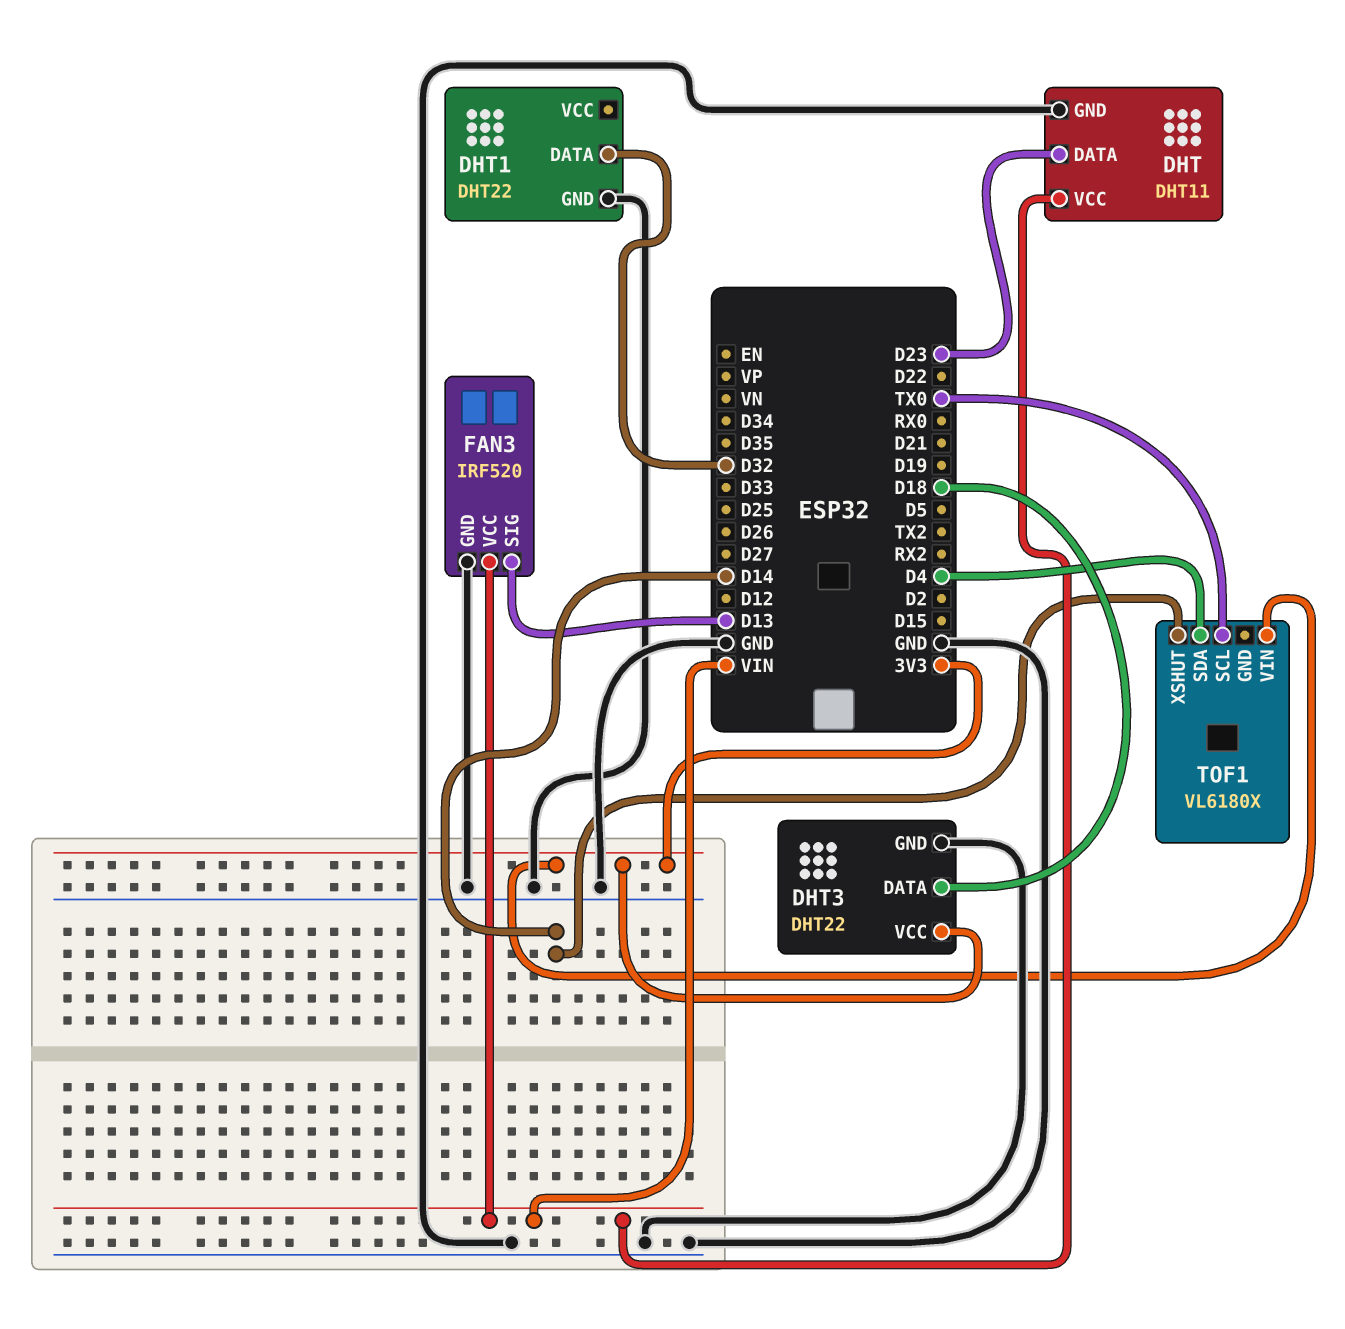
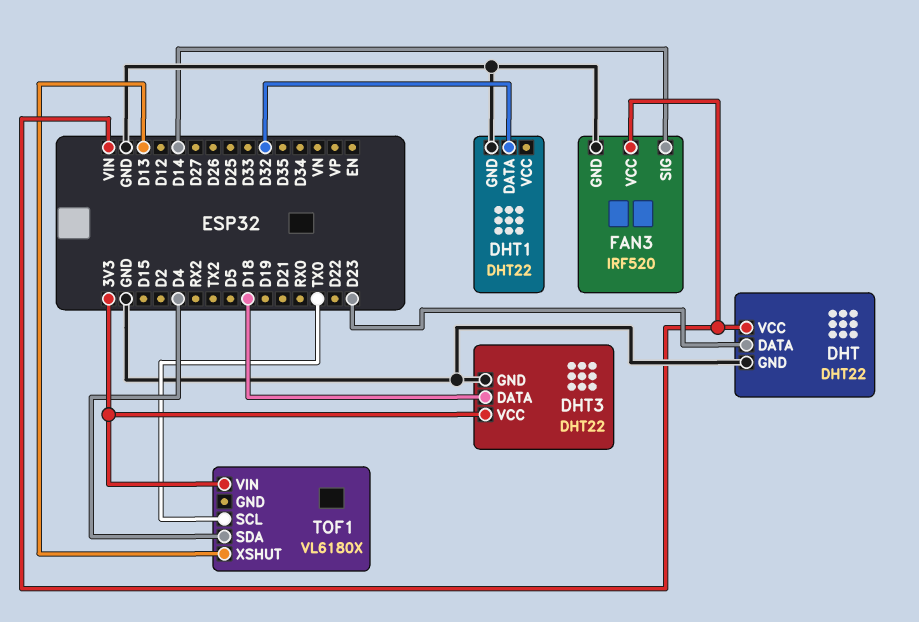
DHT: DHT11 -> DHT22
FAN3 pin SIG: D13 -> D14
TOF1 pin XSHUT: D14 -> D13

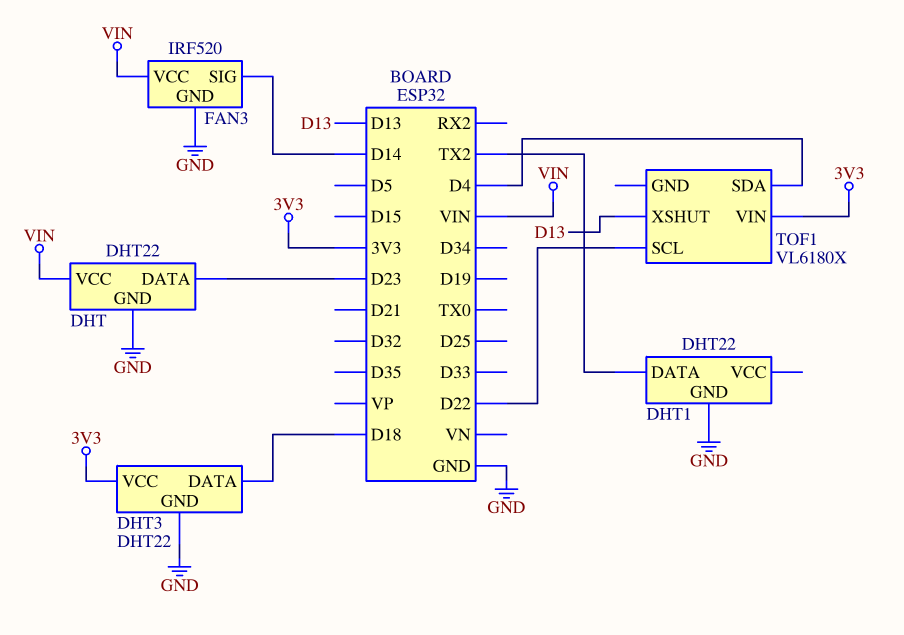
DHT1 pin DATA: D32 -> TX2
TOF1 pin SCL: TX0 -> D22

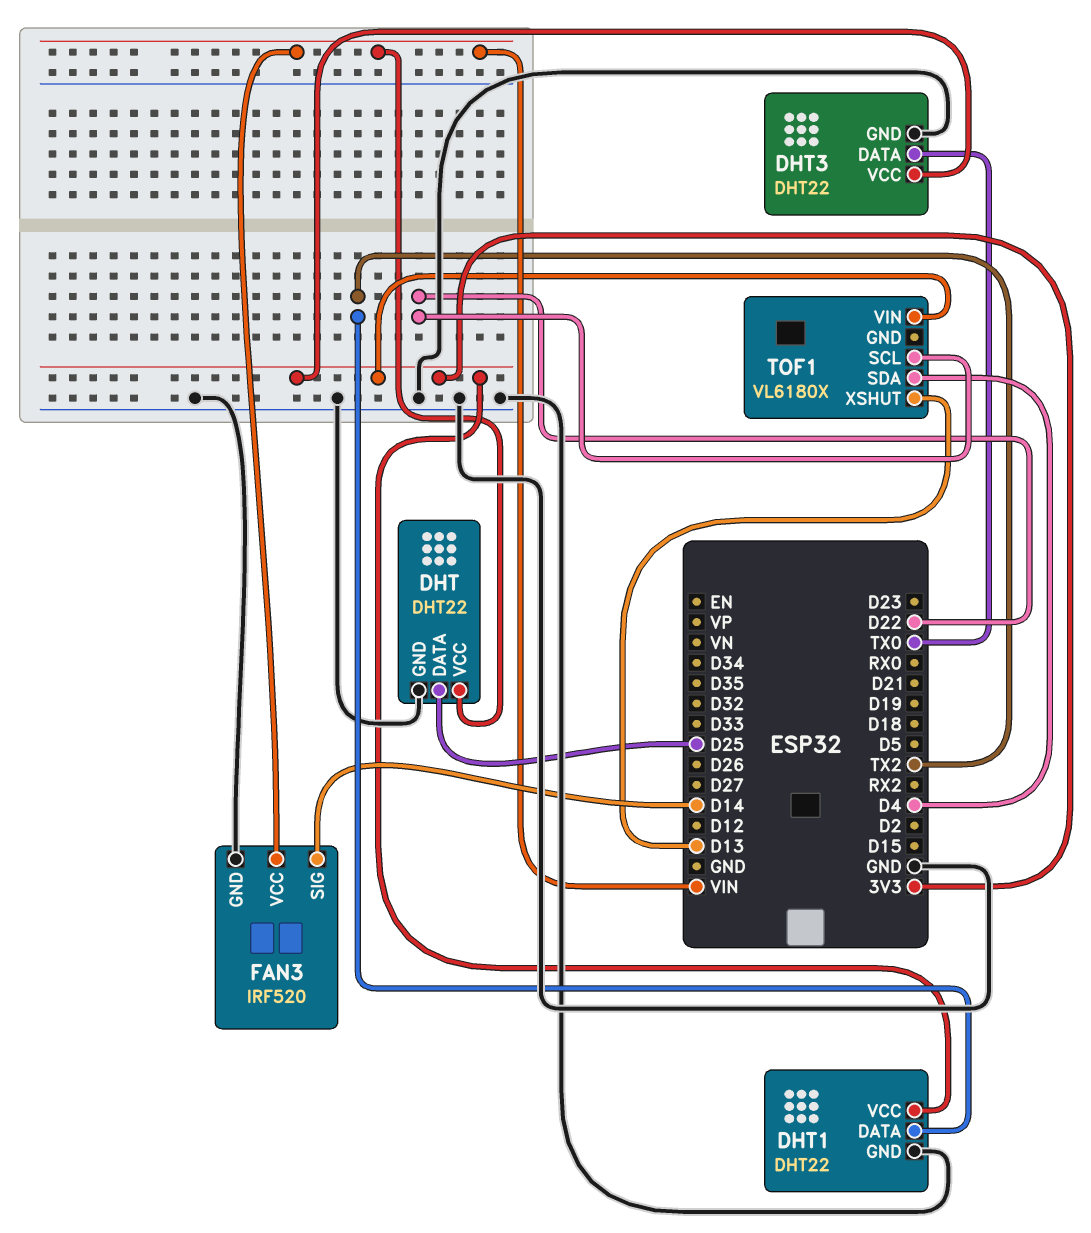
DHT pin DATA: D23 -> D25
DHT1 pin VCC: none -> 3V3
DHT3 pin DATA: D18 -> TX0

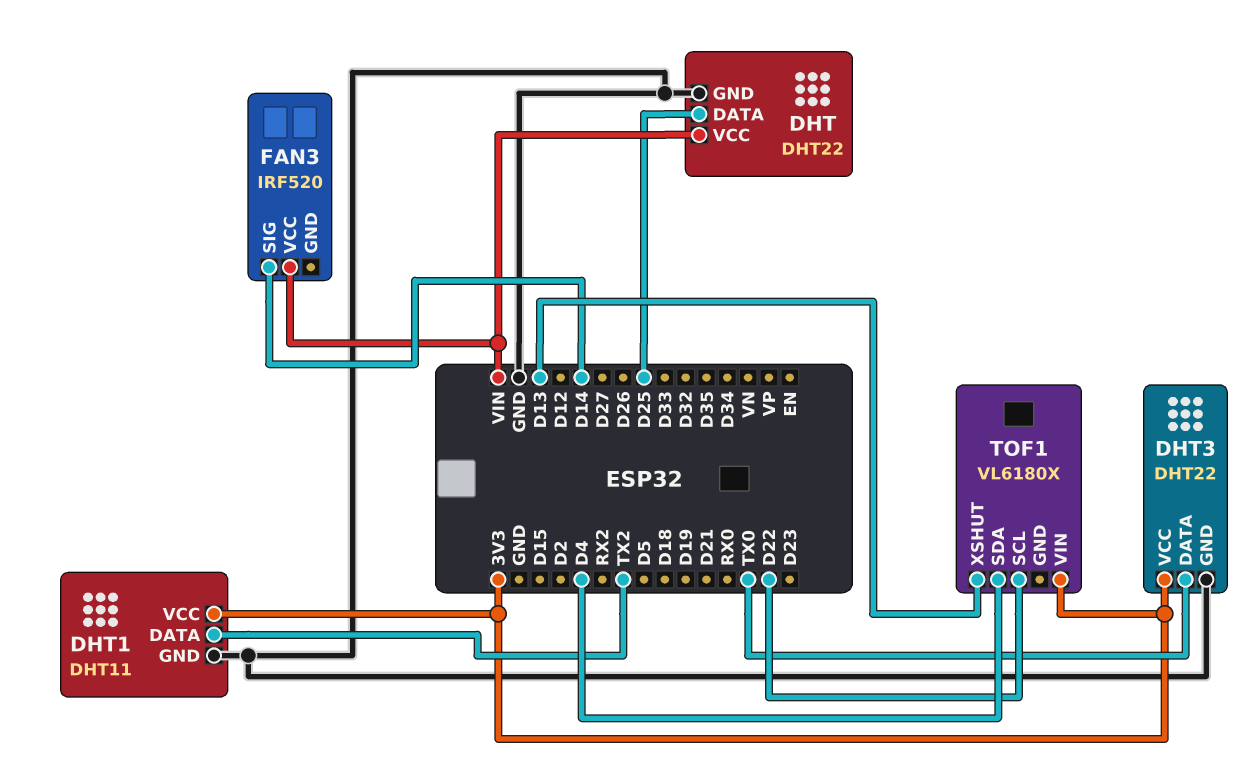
DHT1: DHT22 -> DHT11
FAN3 pin GND: GND -> none

